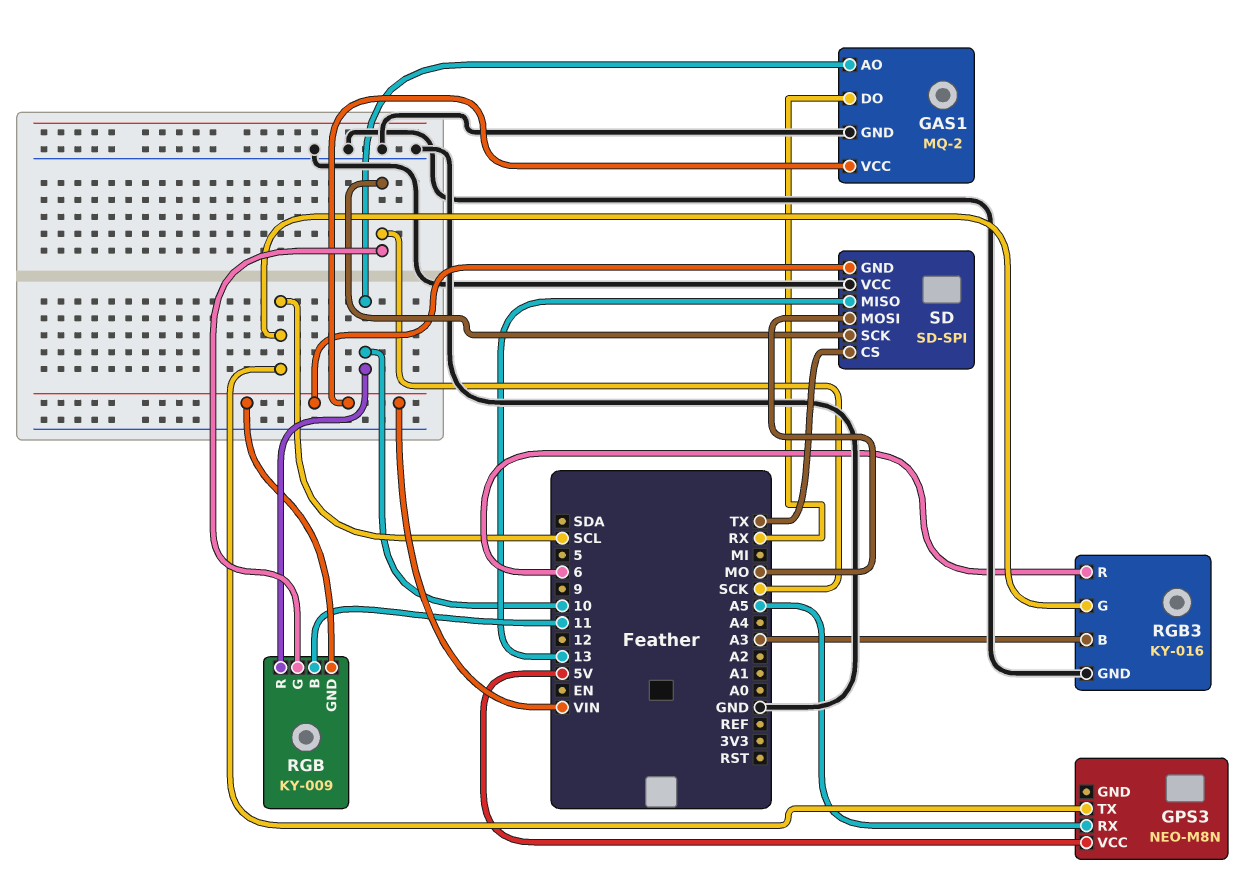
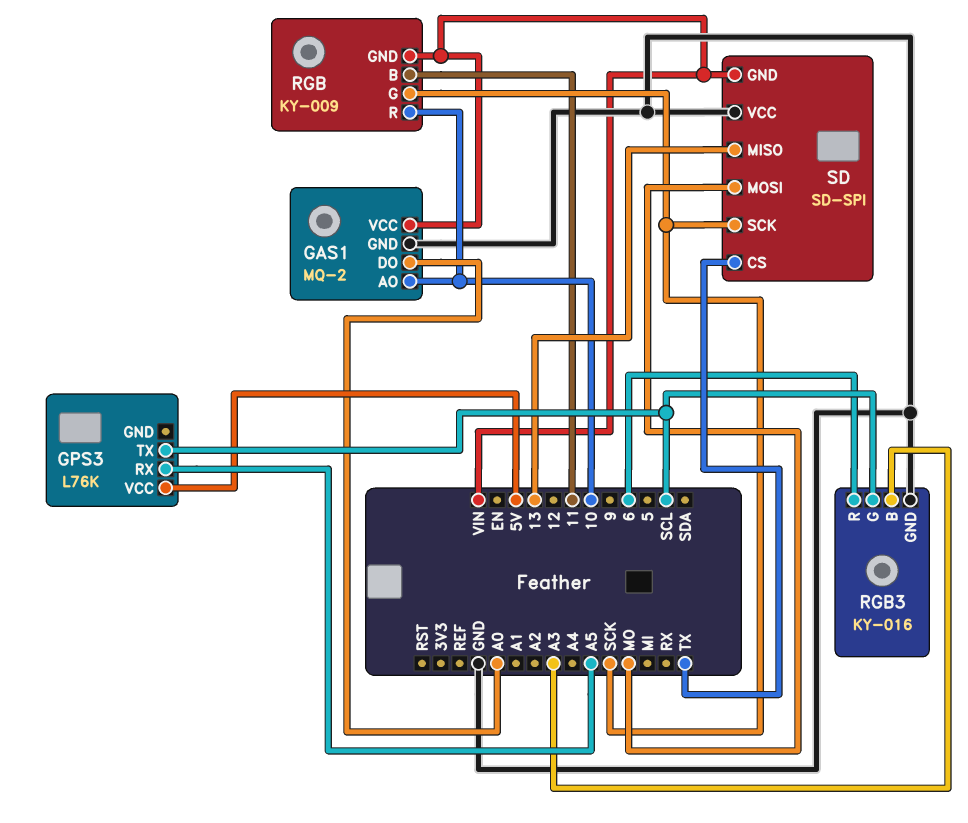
GAS1 pin DO: RX -> A0
GPS3: NEO-M8N -> L76K

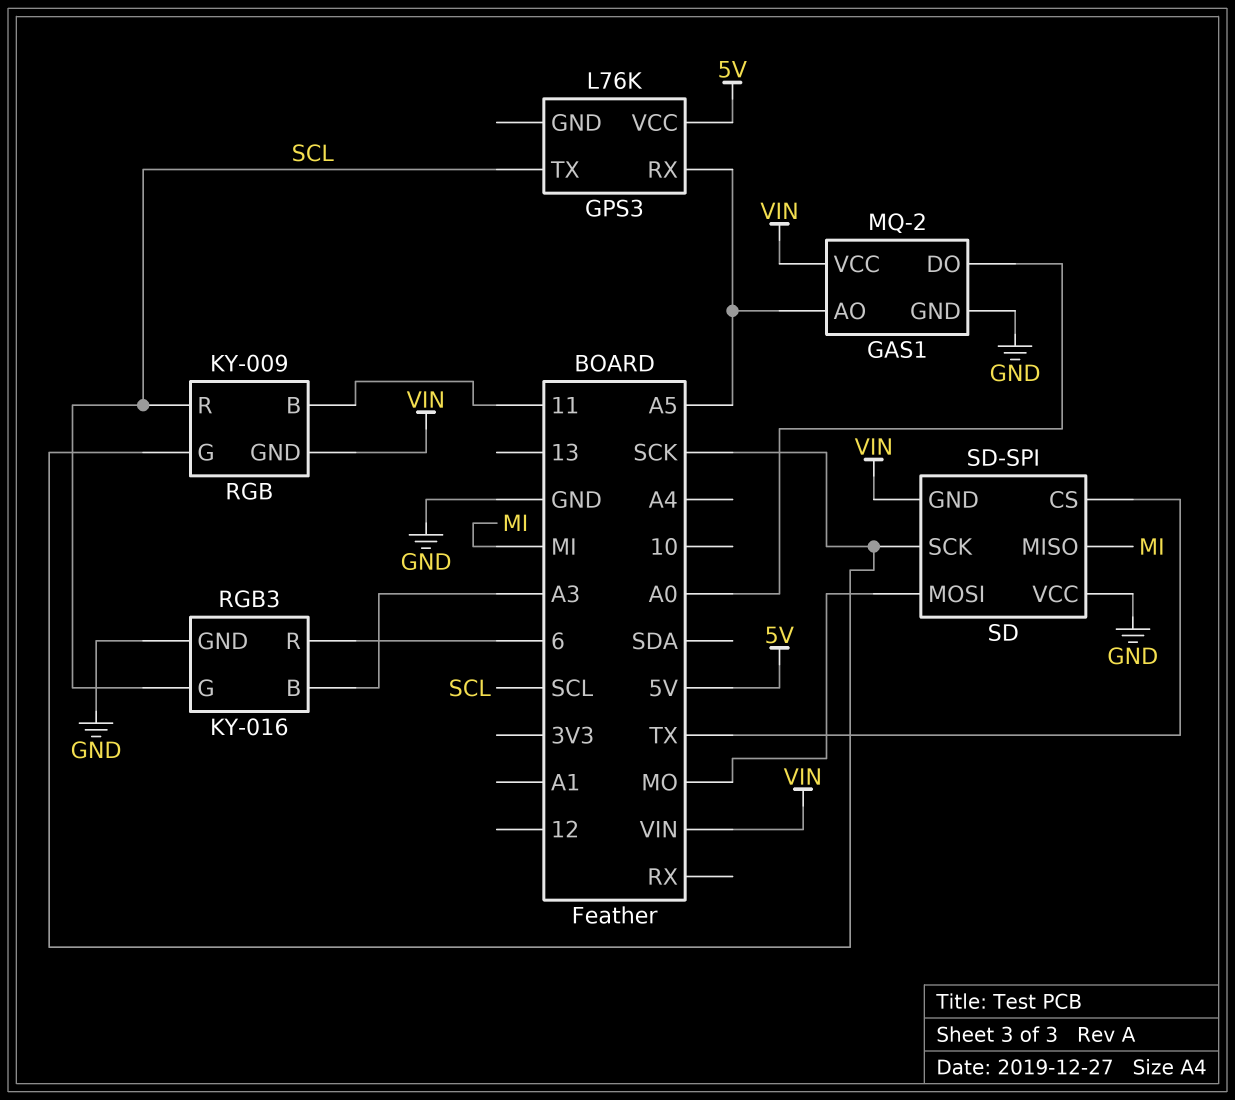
GAS1 pin AO: 10 -> A5
RGB pin R: 10 -> SCL
SD pin MISO: 13 -> MI

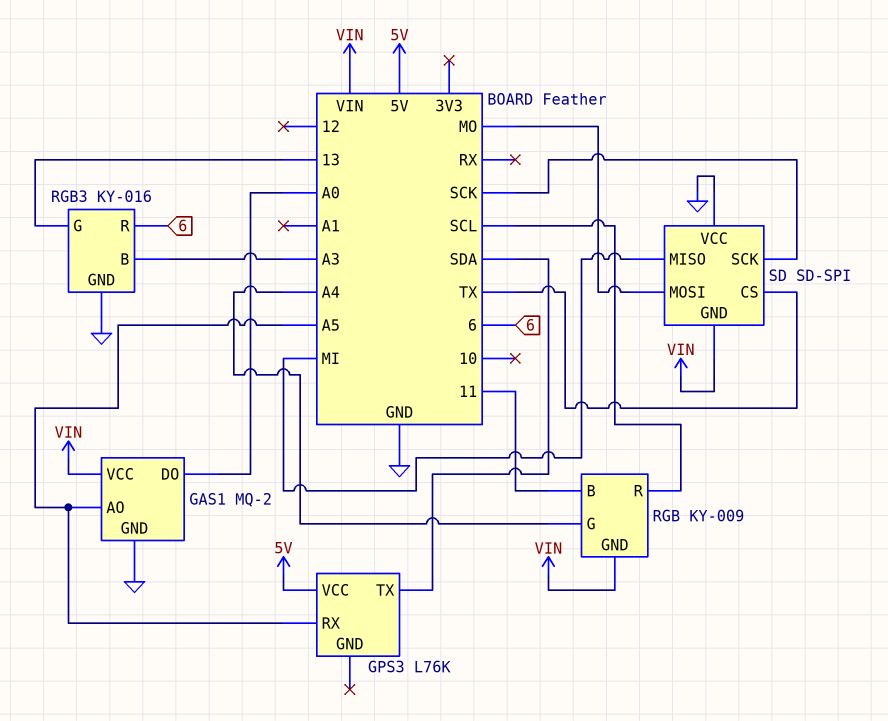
GPS3 pin TX: SCL -> SDA
RGB pin G: SCK -> A4
RGB3 pin G: SCL -> 13

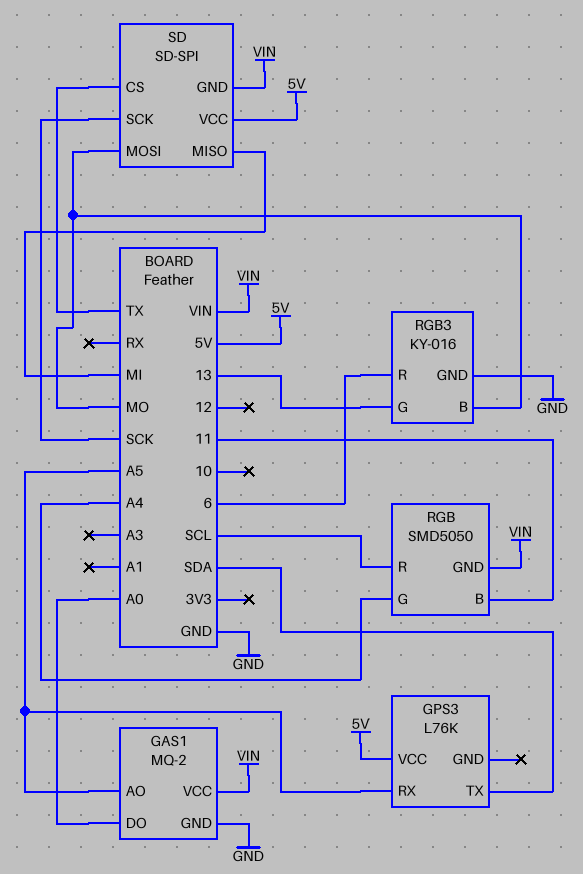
RGB: KY-009 -> SMD5050
RGB3 pin B: A3 -> MO
SD pin VCC: GND -> 5V

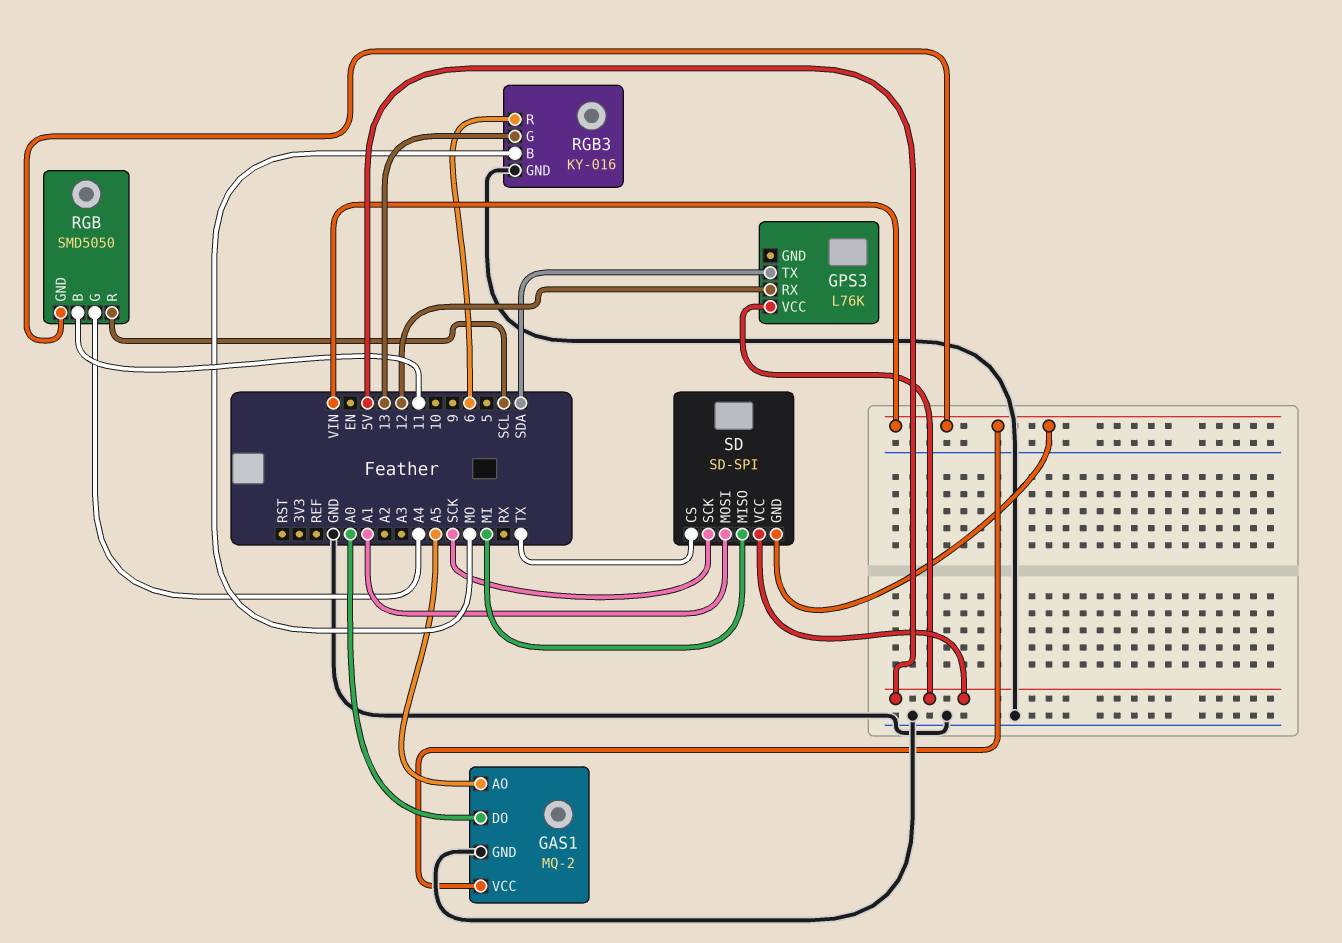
GPS3 pin RX: A5 -> 12
SD pin MOSI: MO -> A1

